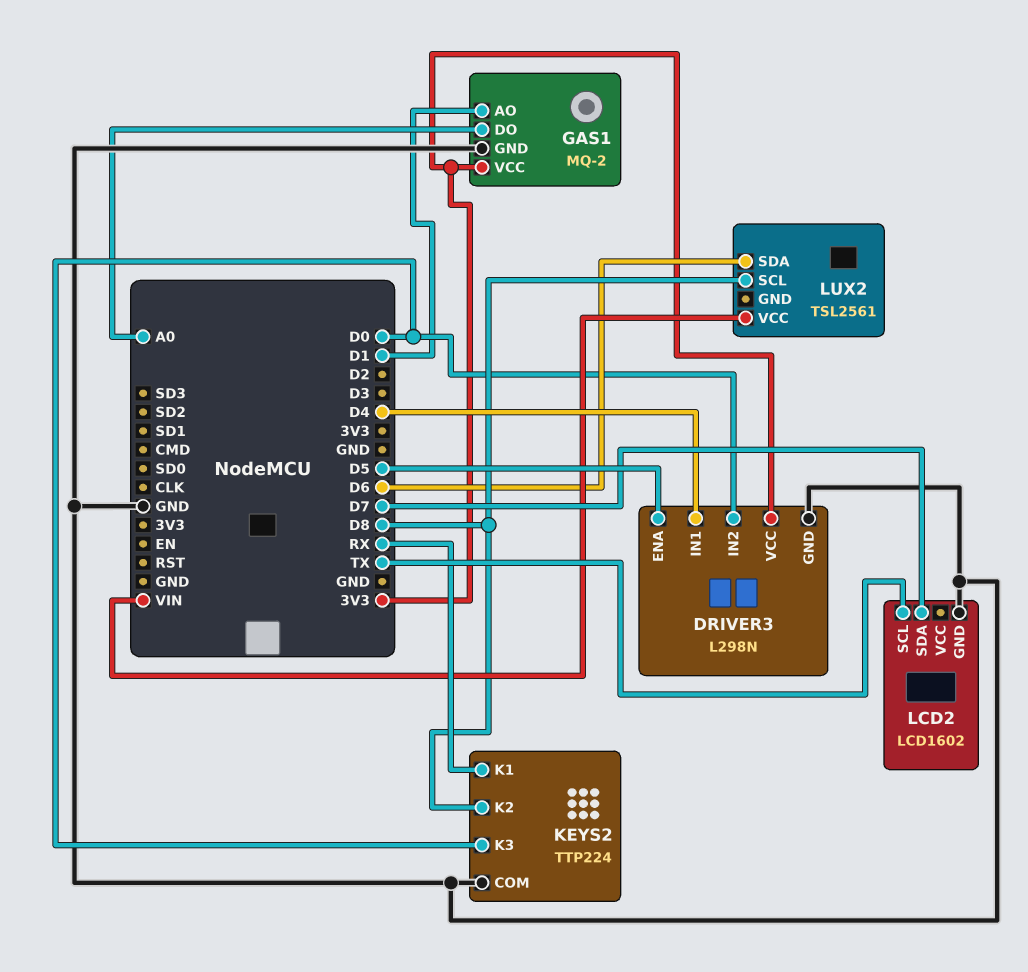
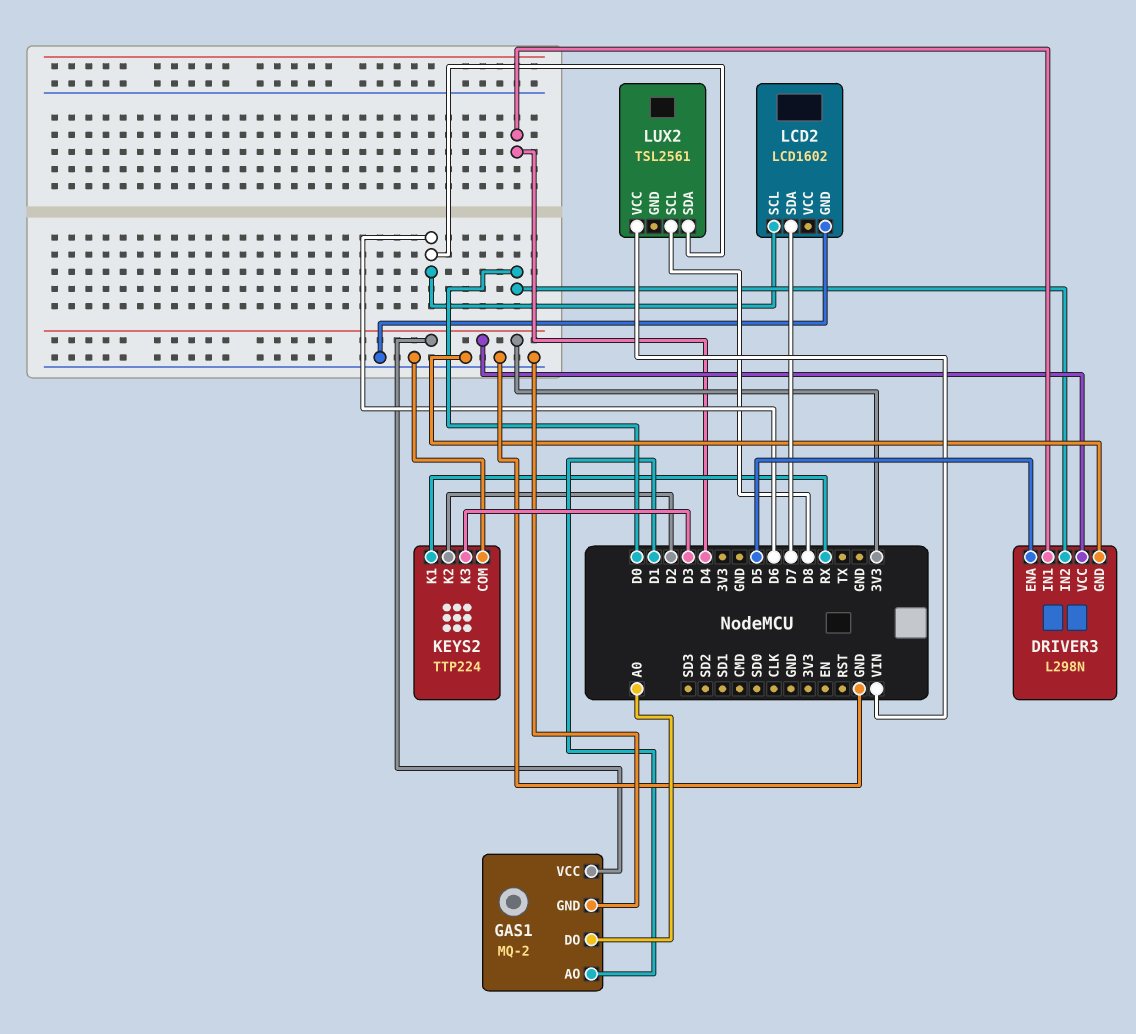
KEYS2 pin K2: D8 -> D2
KEYS2 pin K3: D0 -> D3
LCD2 pin SCL: TX -> D6

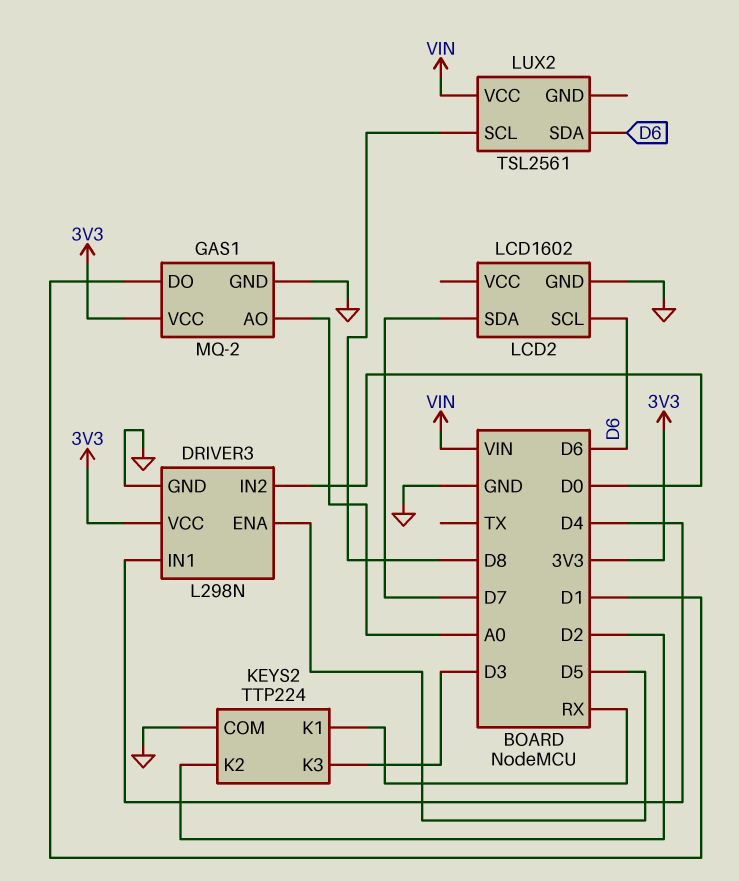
GAS1 pin AO: D1 -> A0
GAS1 pin DO: A0 -> D1

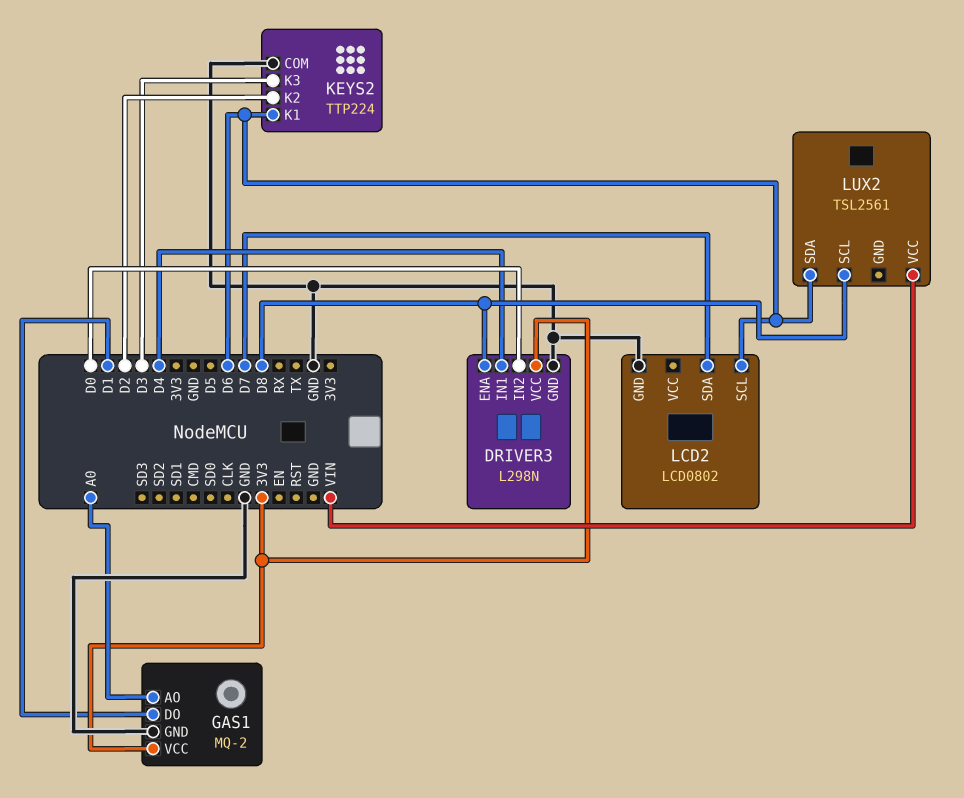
DRIVER3 pin ENA: D5 -> D8
KEYS2 pin K1: RX -> D6
LCD2: LCD1602 -> LCD0802

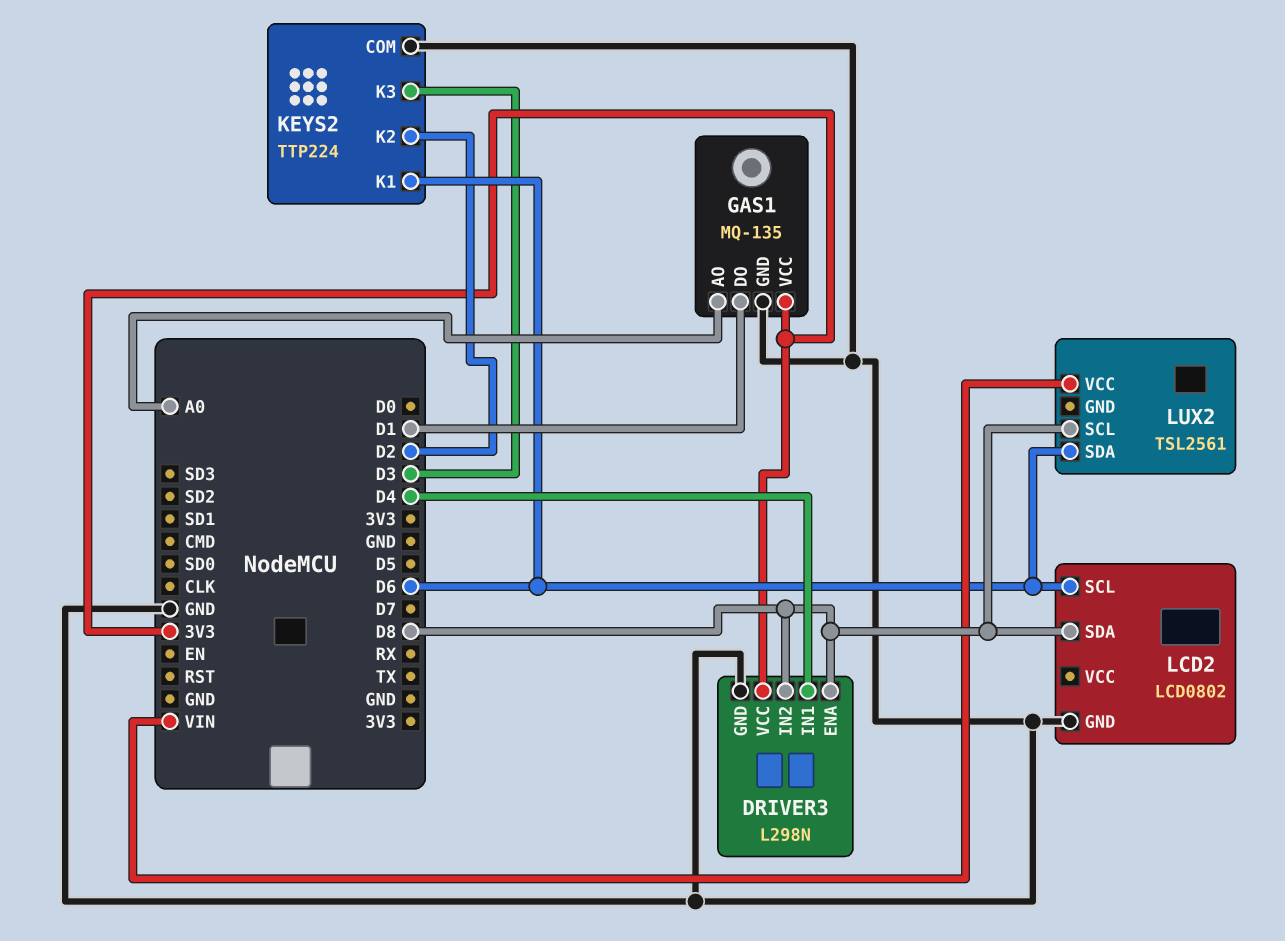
DRIVER3 pin IN2: D0 -> D8
GAS1: MQ-2 -> MQ-135
LCD2 pin SDA: D7 -> D8

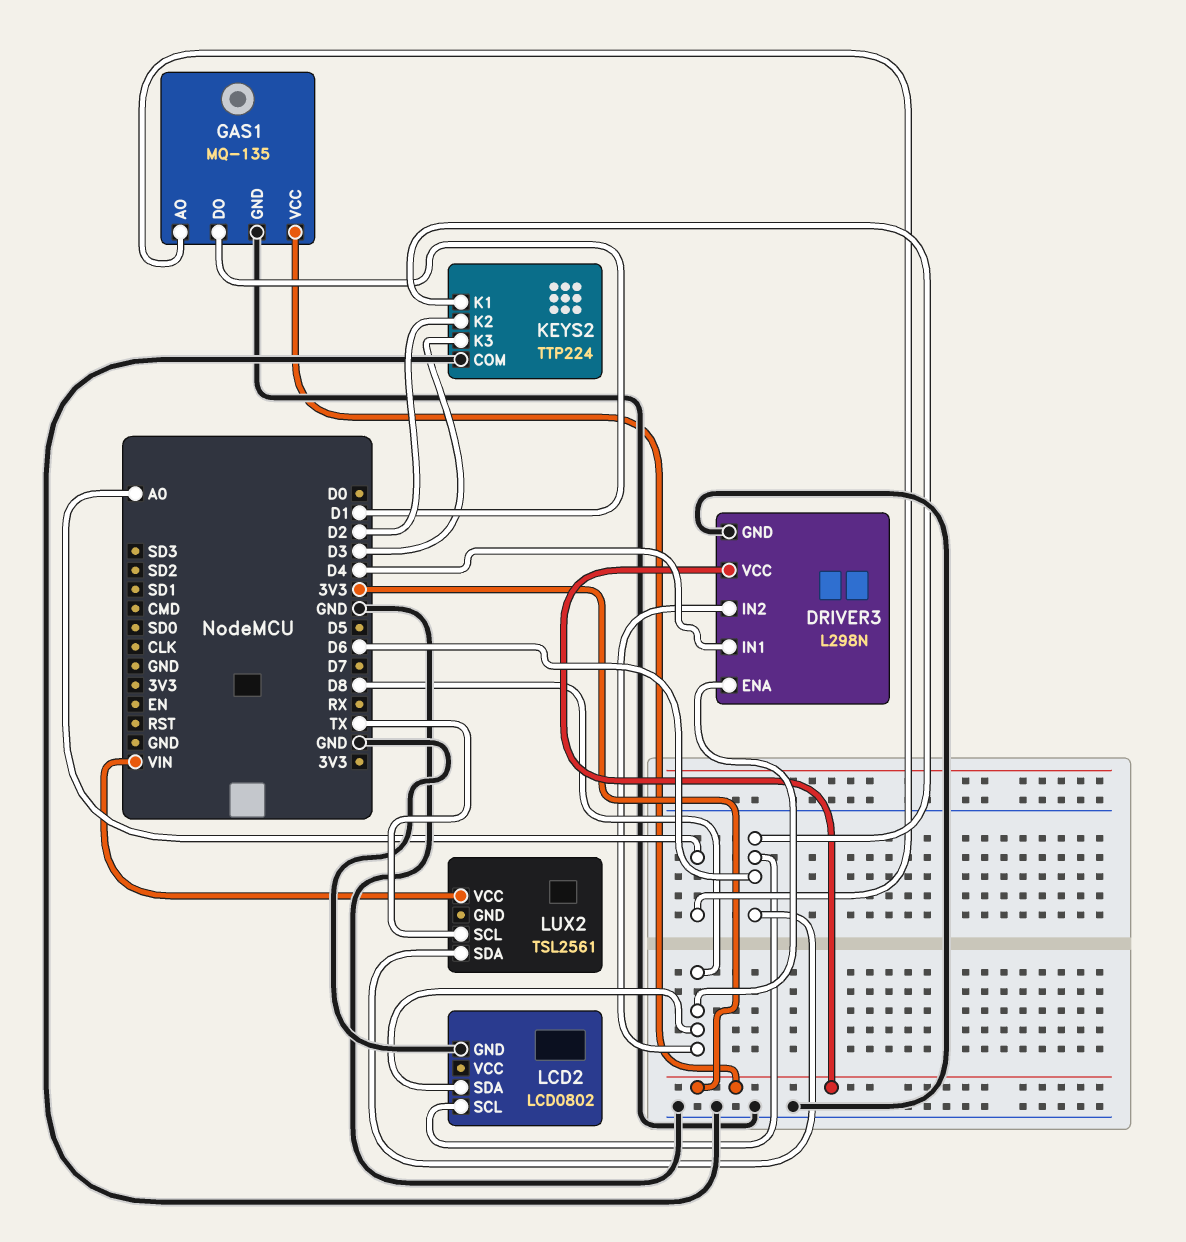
LUX2 pin SCL: D8 -> TX

